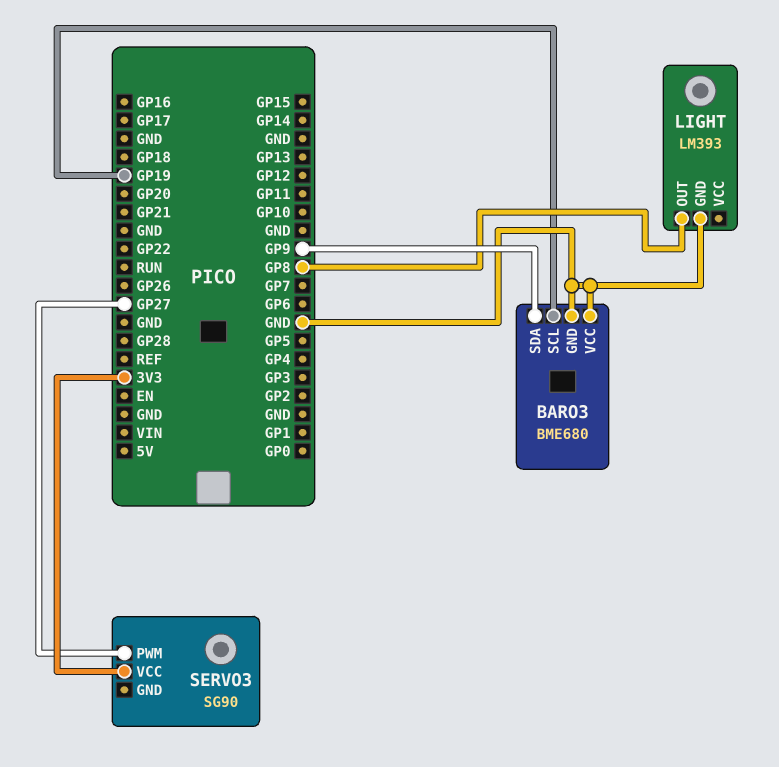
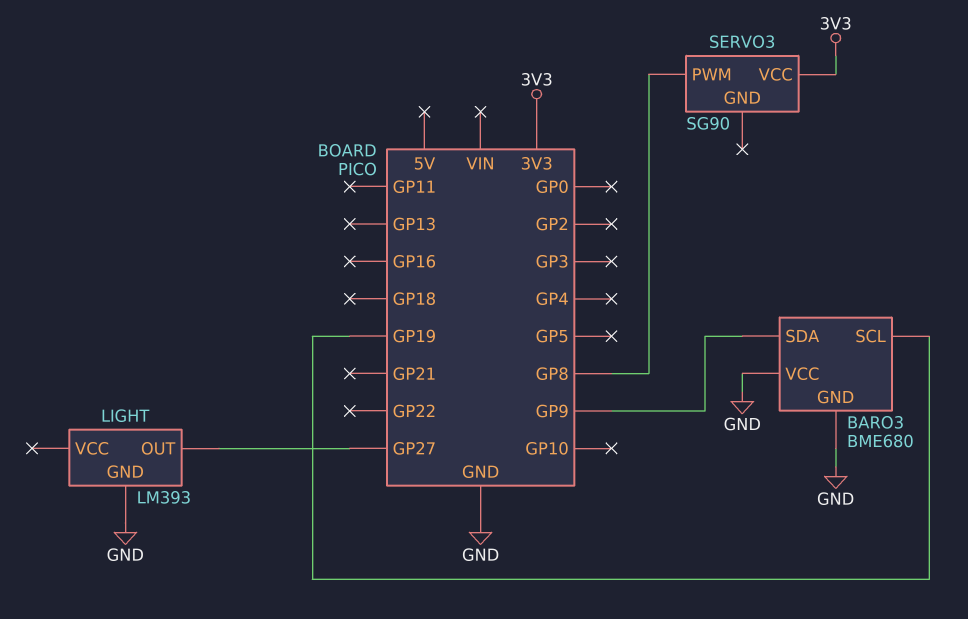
LIGHT pin OUT: GP8 -> GP27
SERVO3 pin PWM: GP27 -> GP8

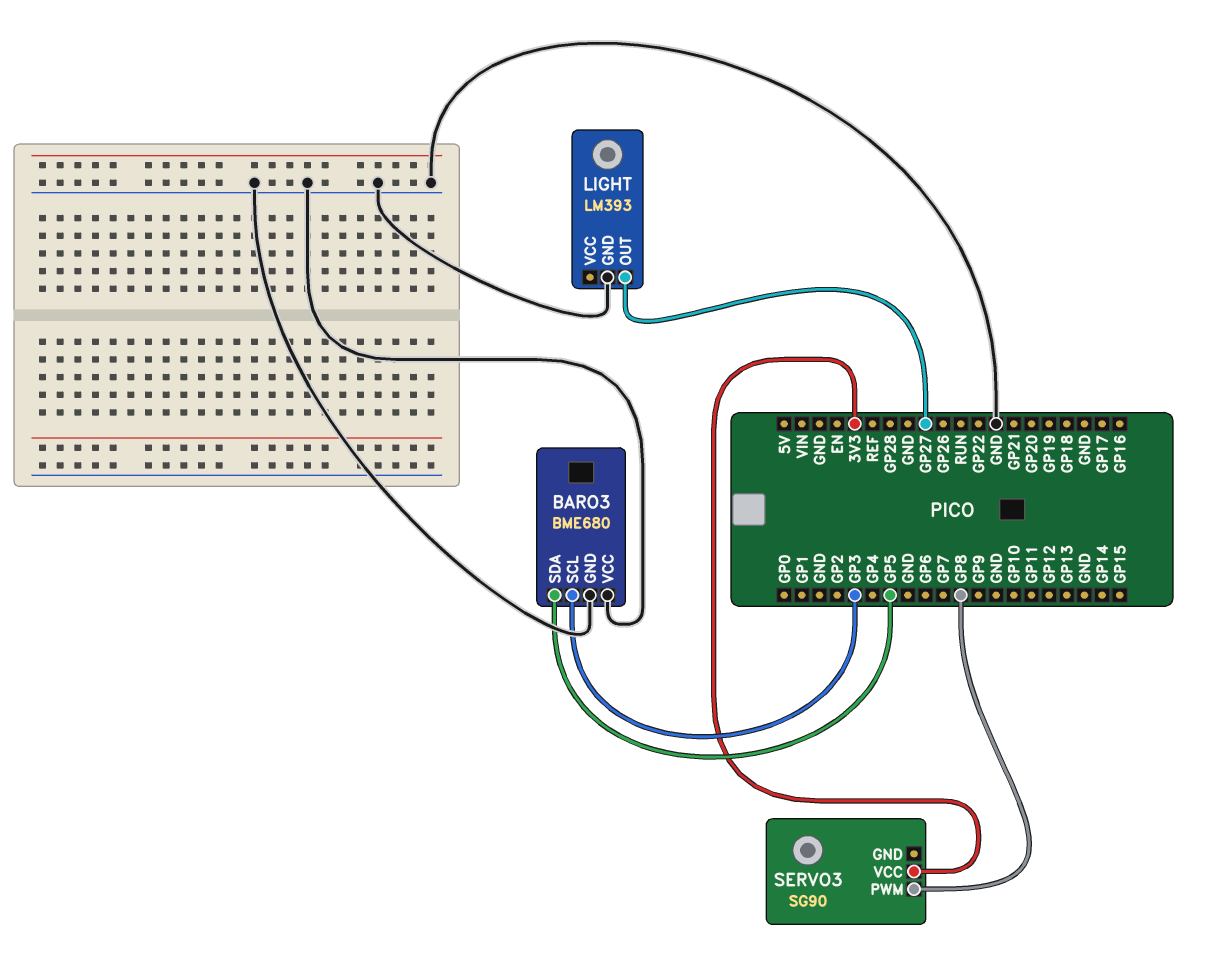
BARO3 pin SCL: GP19 -> GP3
BARO3 pin SDA: GP9 -> GP5

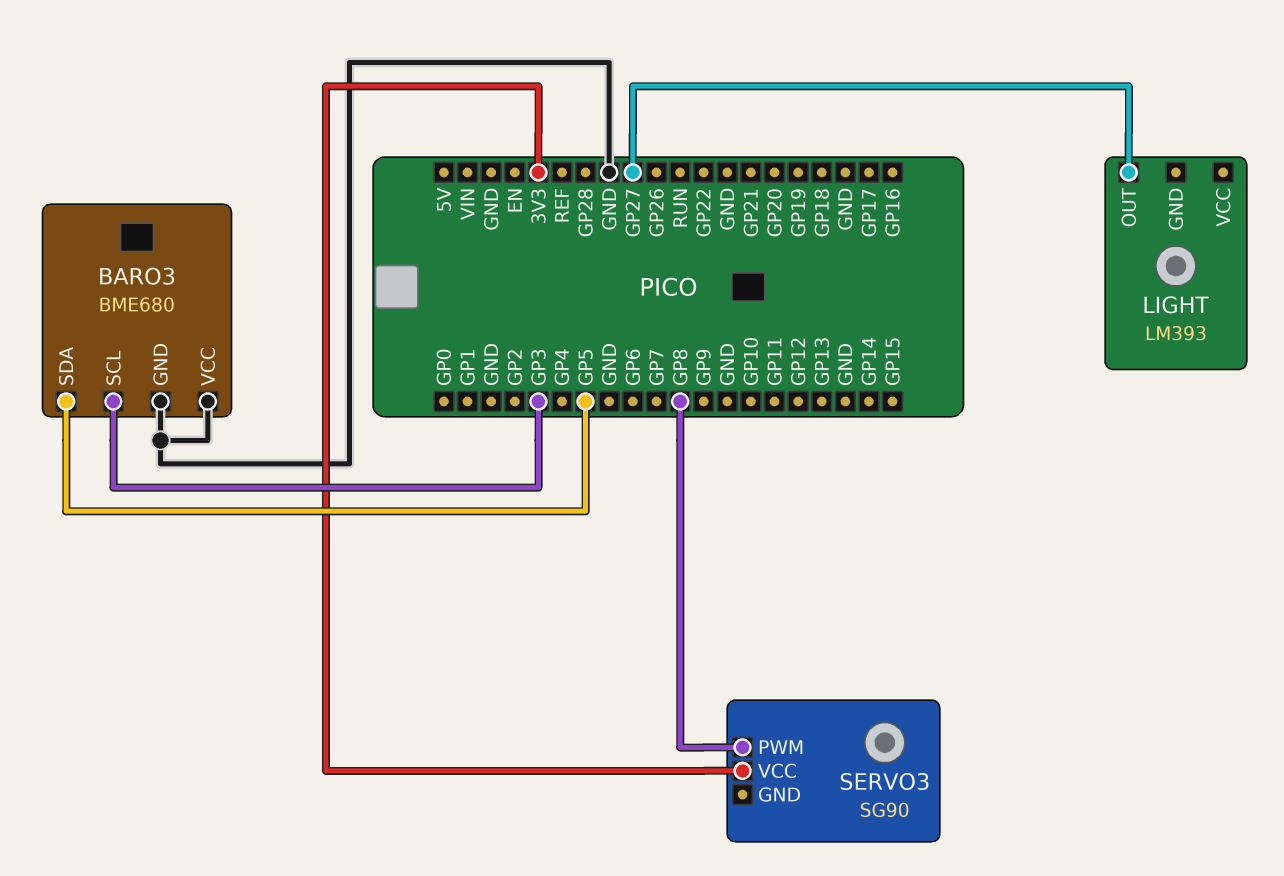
LIGHT pin GND: GND -> none

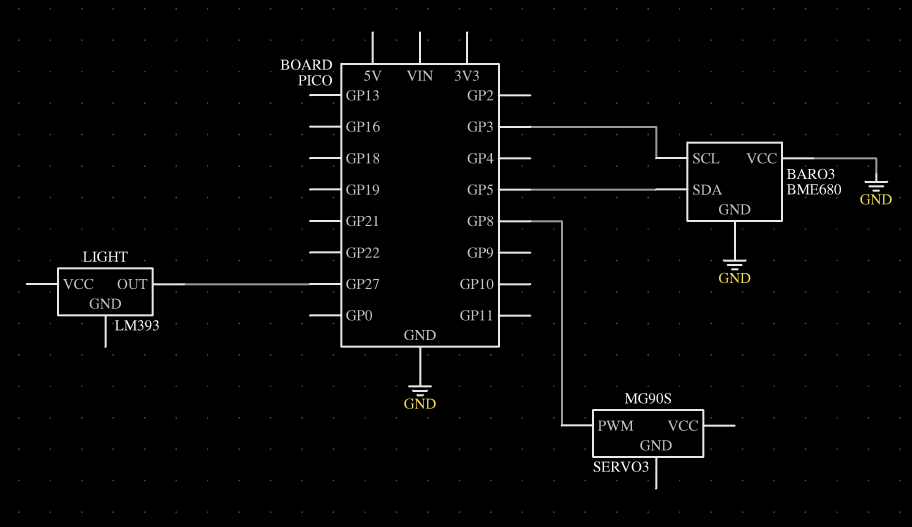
SERVO3: SG90 -> MG90S
SERVO3 pin VCC: 3V3 -> none

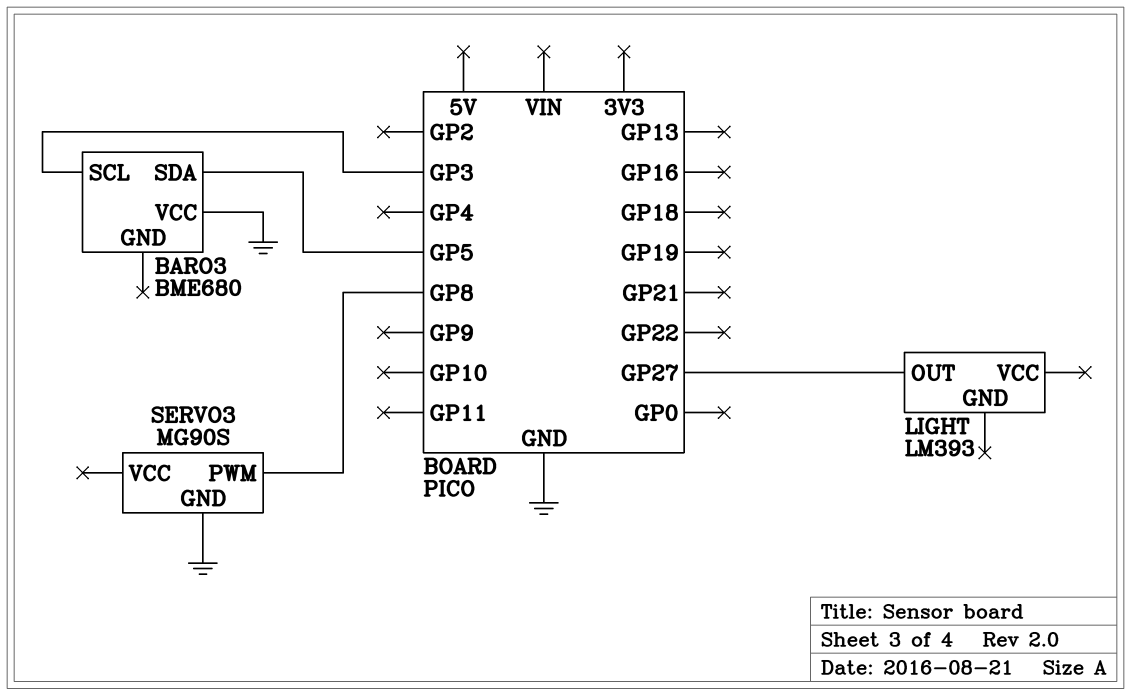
BARO3 pin GND: GND -> none
SERVO3 pin GND: none -> GND

